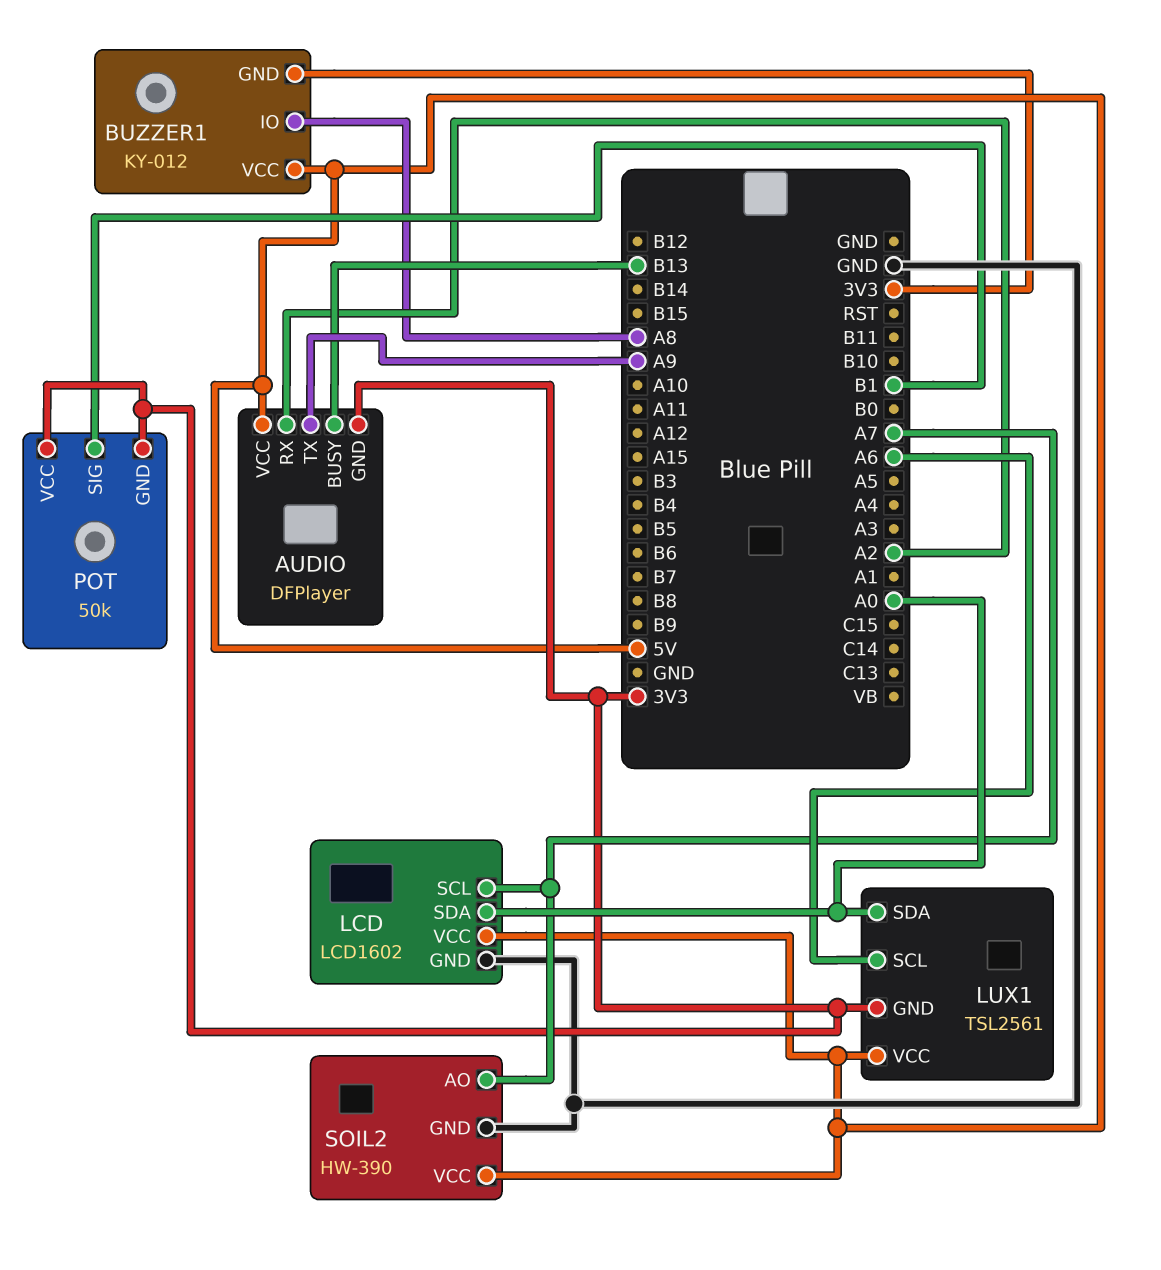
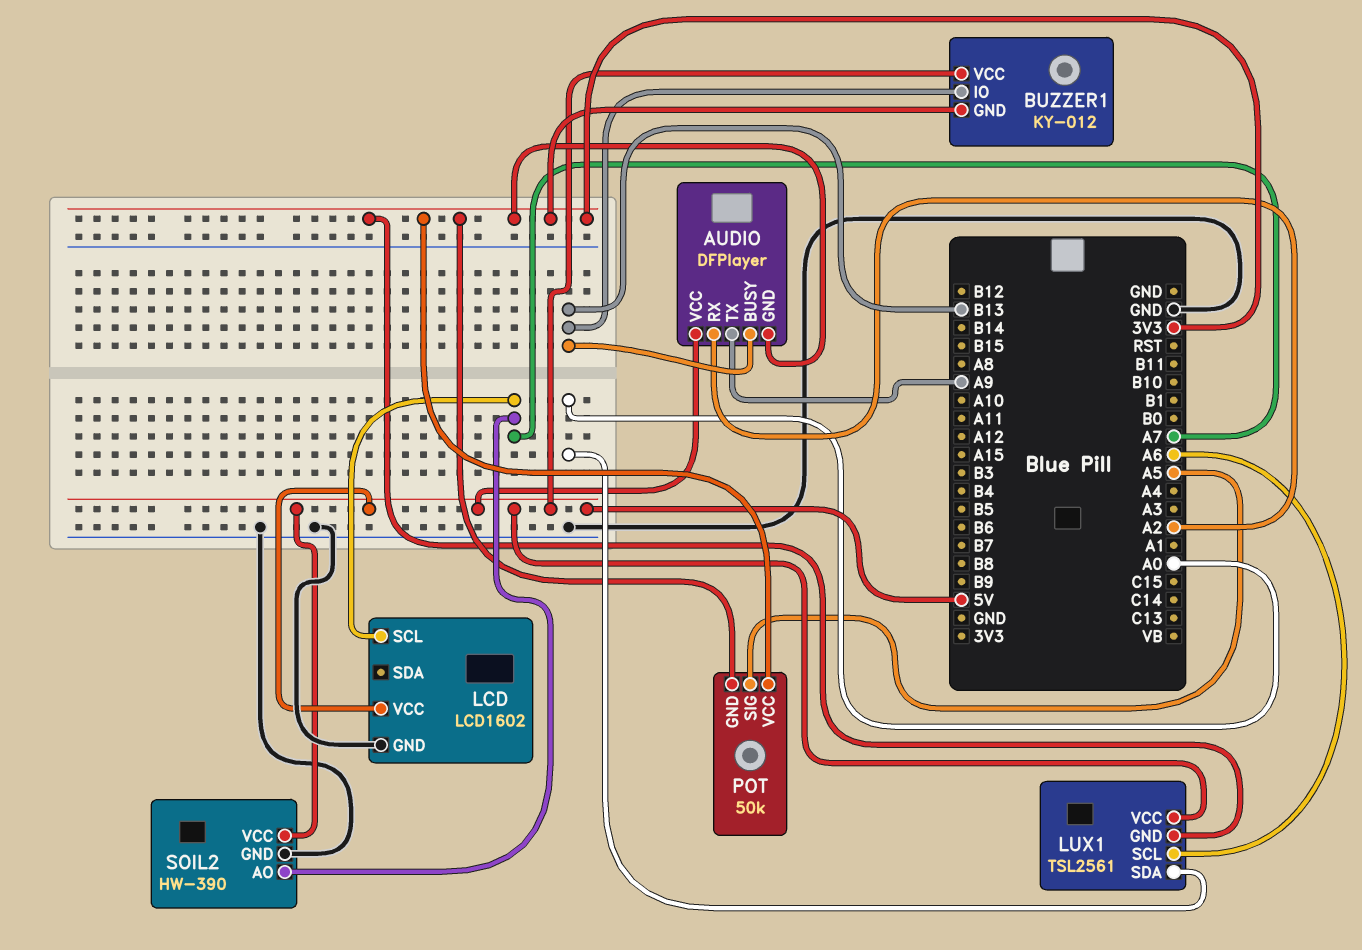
BUZZER1 pin IO: A8 -> B13
LCD pin SDA: A0 -> none
POT pin SIG: B1 -> A5

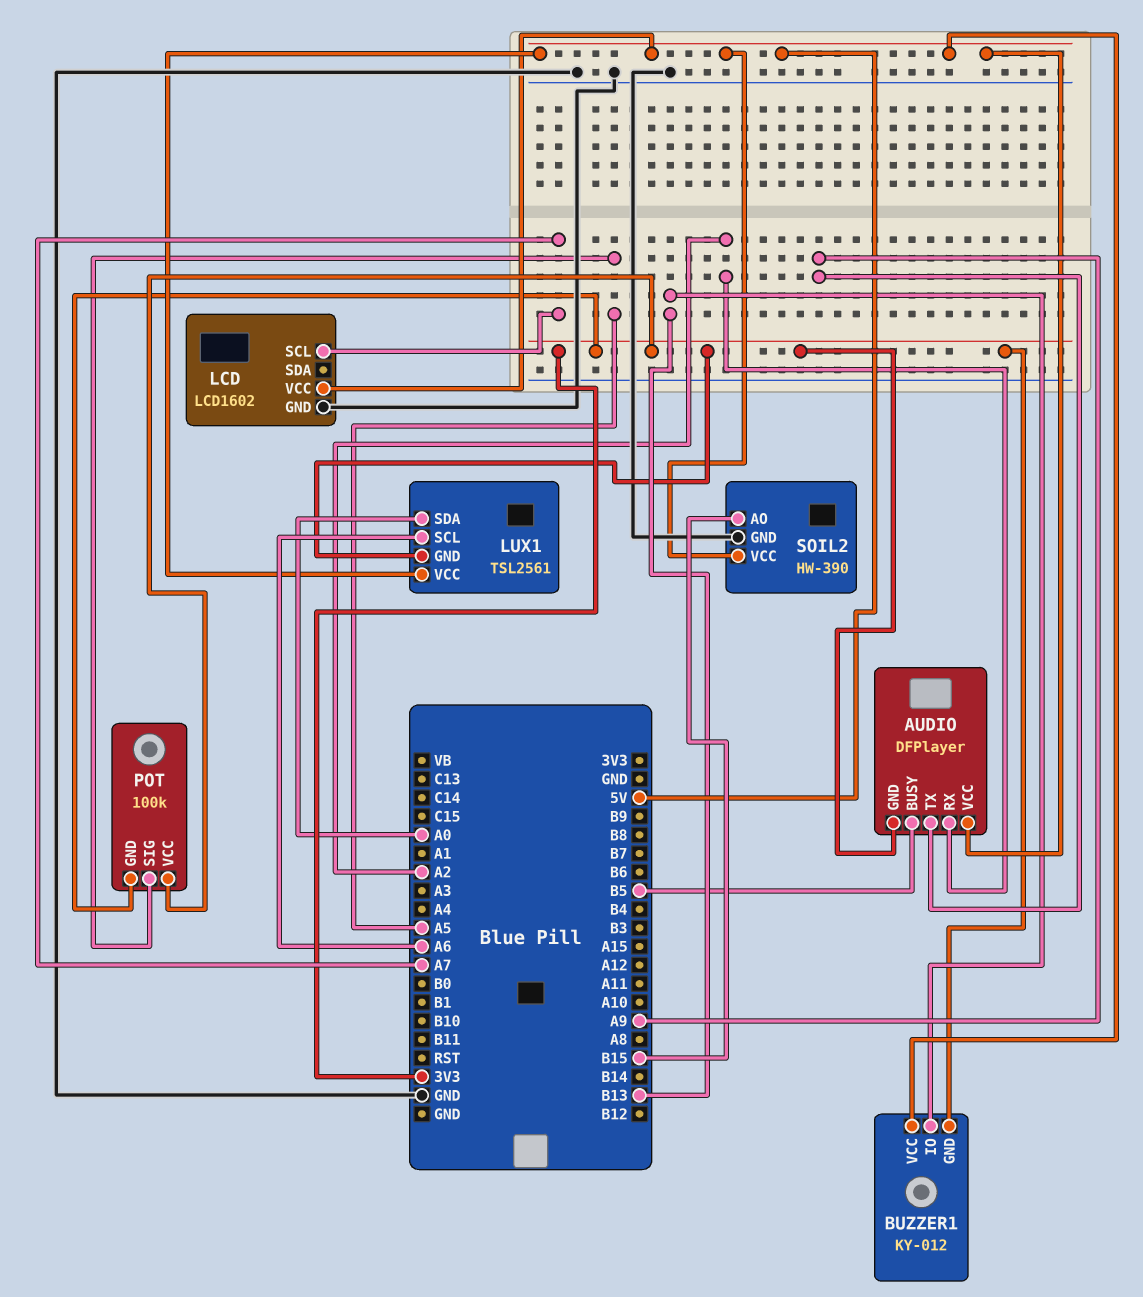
AUDIO pin BUSY: B13 -> B5
POT: 50k -> 100k
SOIL2 pin AO: A7 -> B15

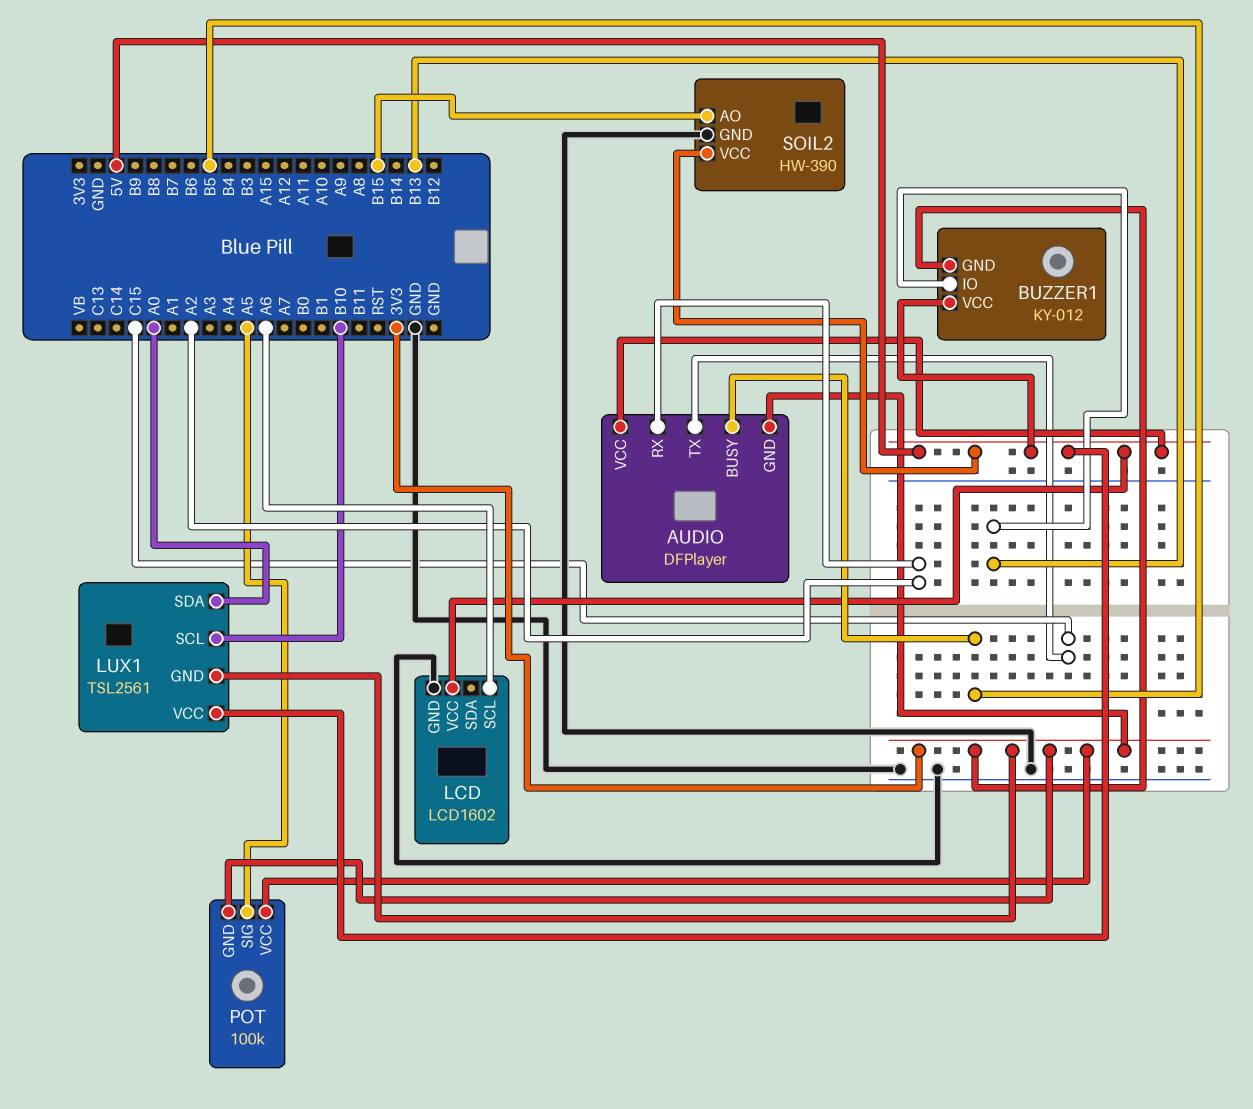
AUDIO pin TX: A9 -> C15
LCD pin SCL: A7 -> A6
LUX1 pin SCL: A6 -> B10

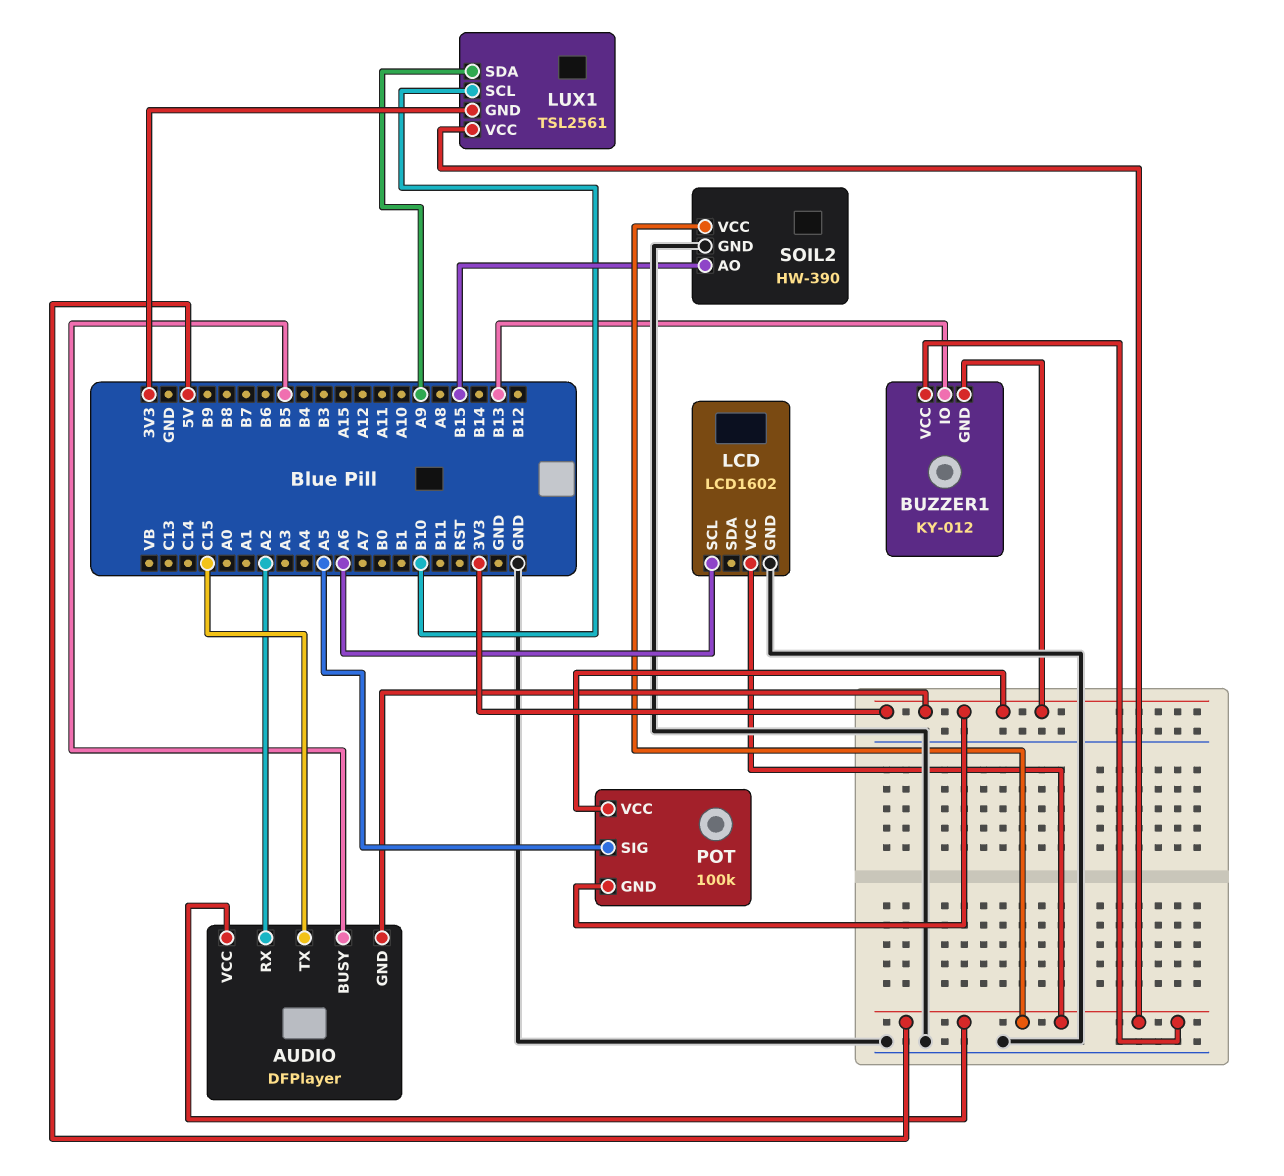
LUX1 pin SDA: A0 -> A9

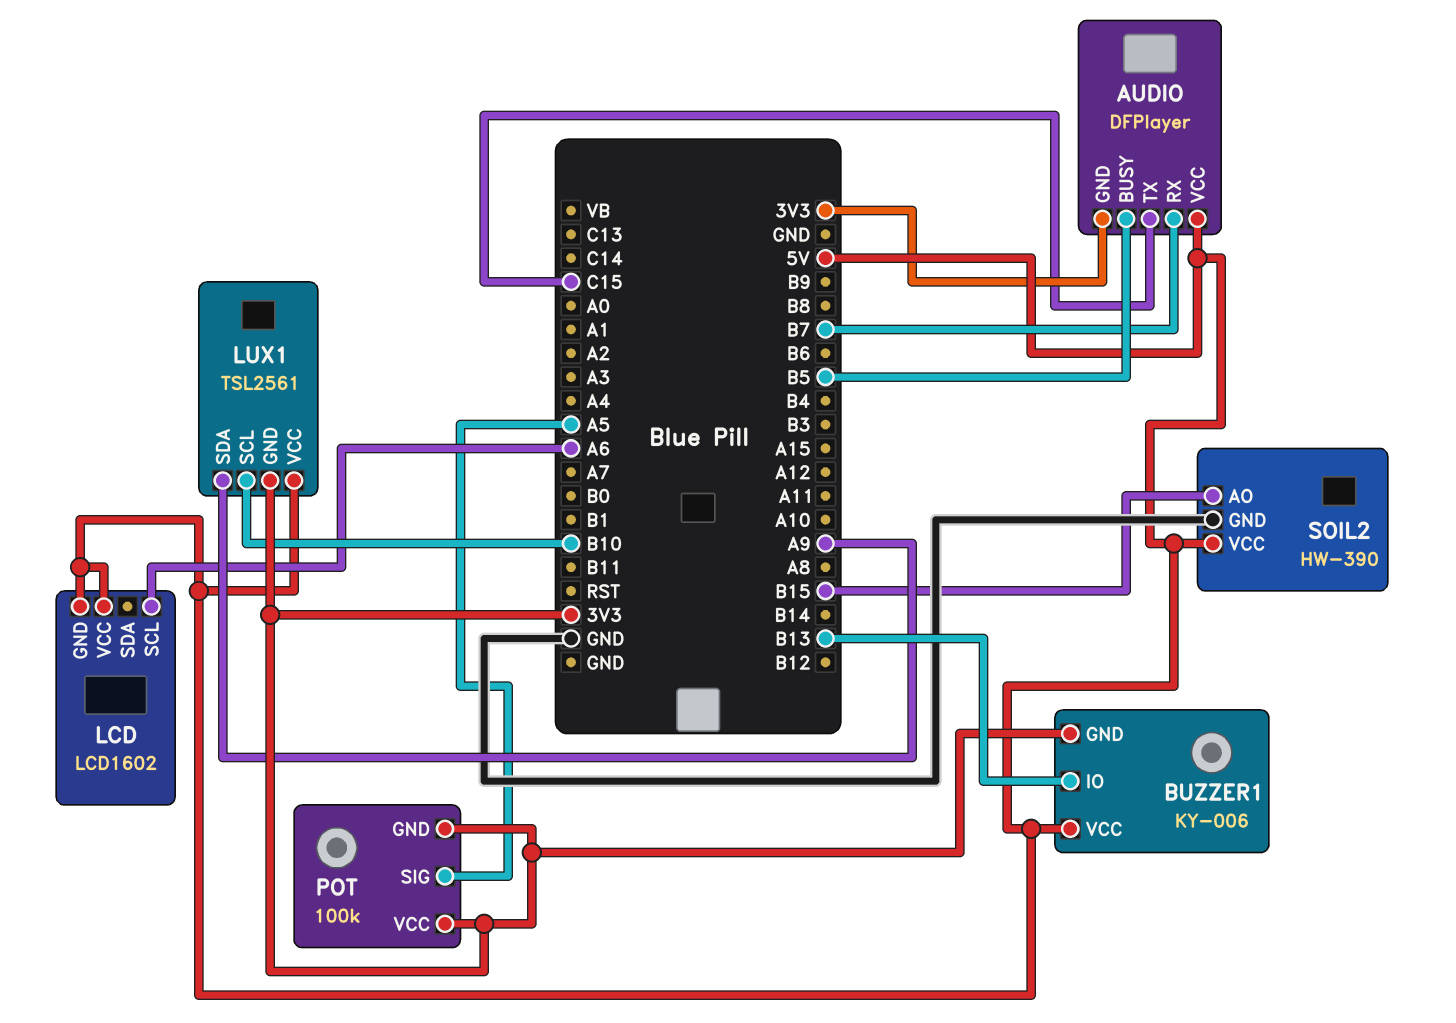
AUDIO pin RX: A2 -> B7
BUZZER1: KY-012 -> KY-006
LCD pin GND: GND -> 5V

